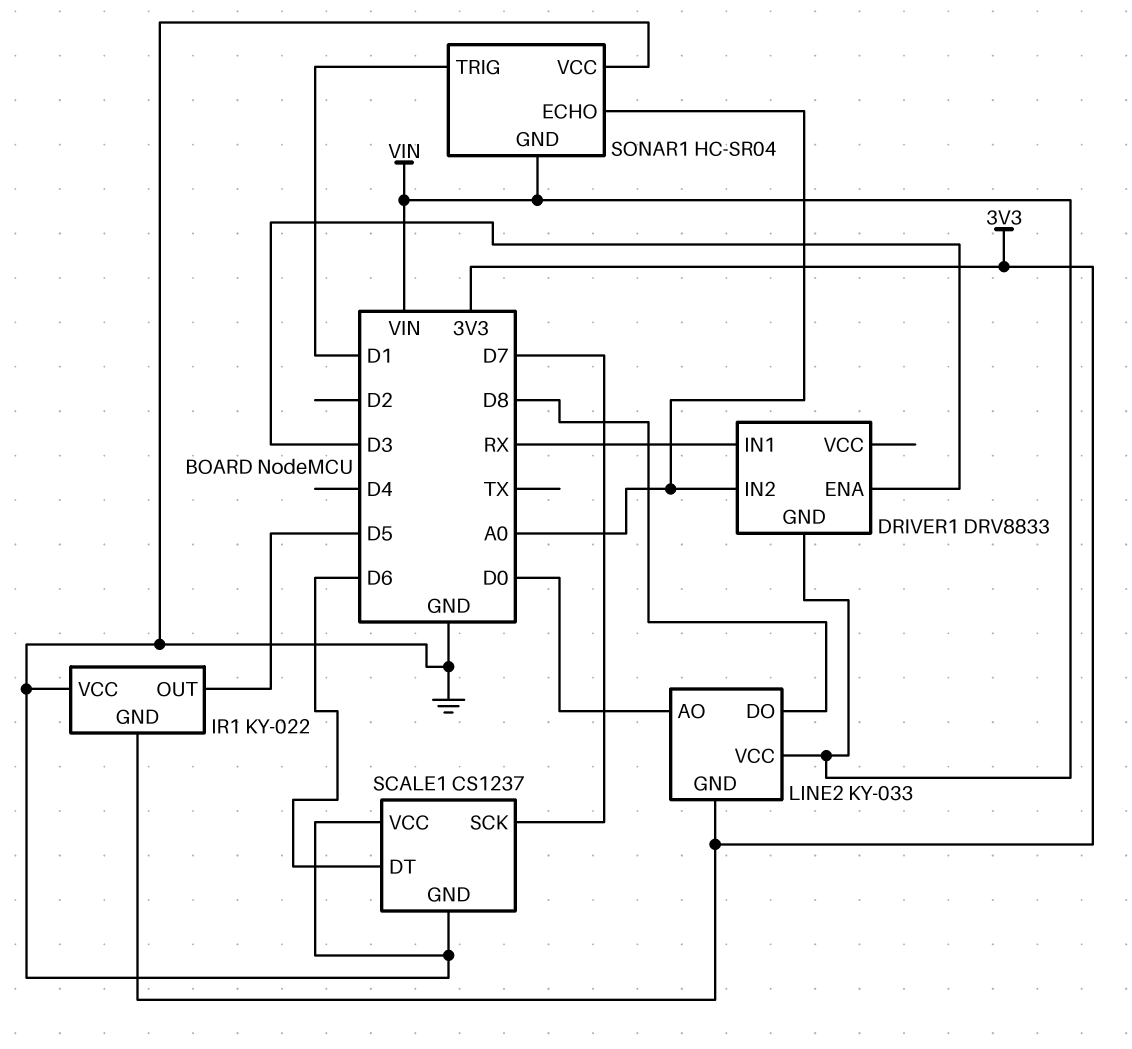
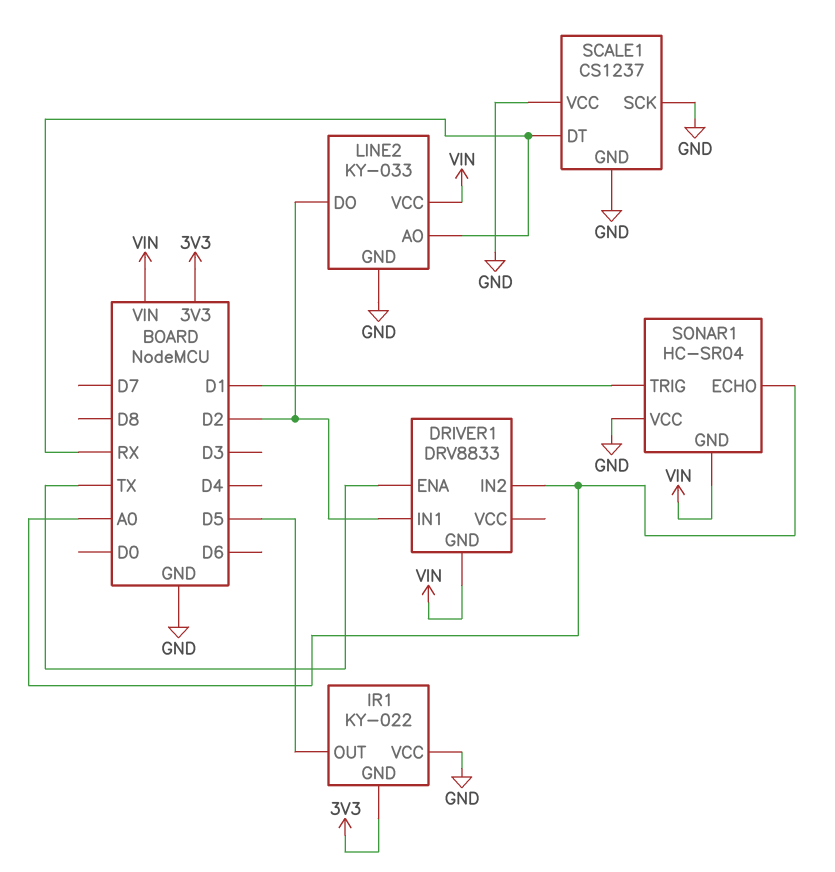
DRIVER1 pin ENA: D3 -> TX
DRIVER1 pin IN1: RX -> D2
LINE2 pin AO: D0 -> RX
LINE2 pin DO: D8 -> D2
LINE2 pin GND: 3V3 -> GND
SCALE1 pin DT: D6 -> RX
SCALE1 pin SCK: D7 -> GND

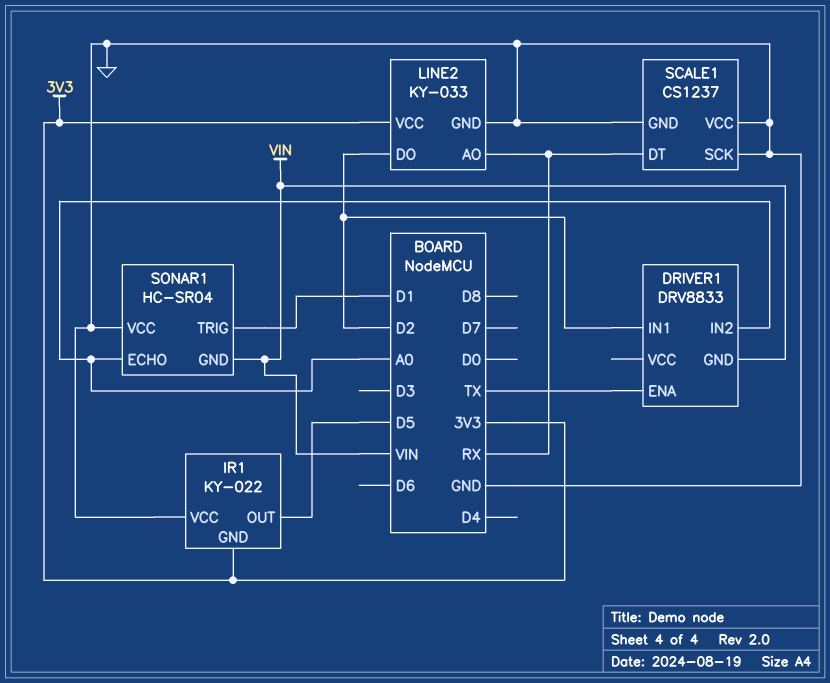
LINE2 pin VCC: VIN -> 3V3

